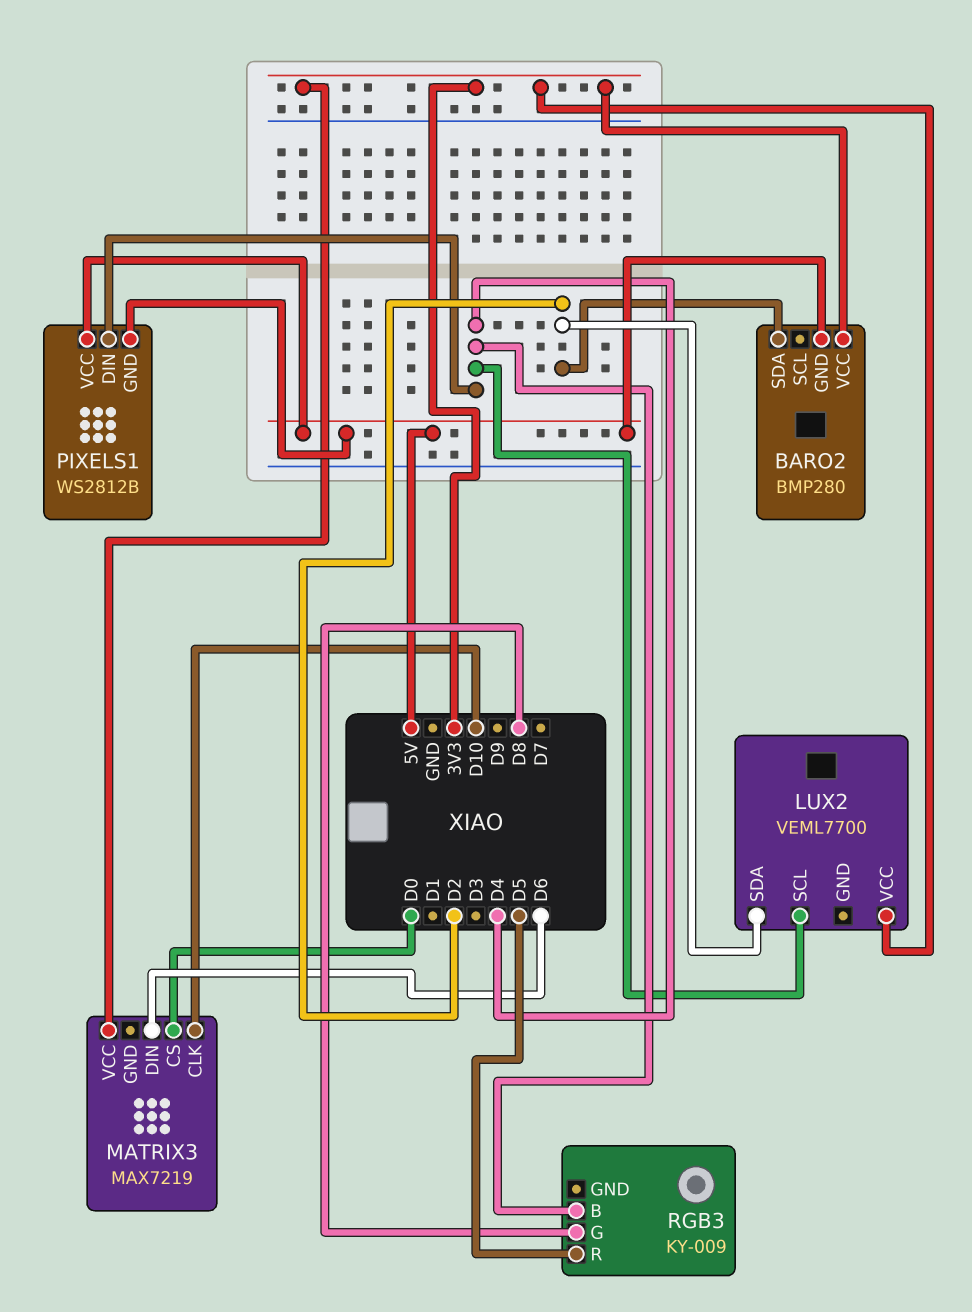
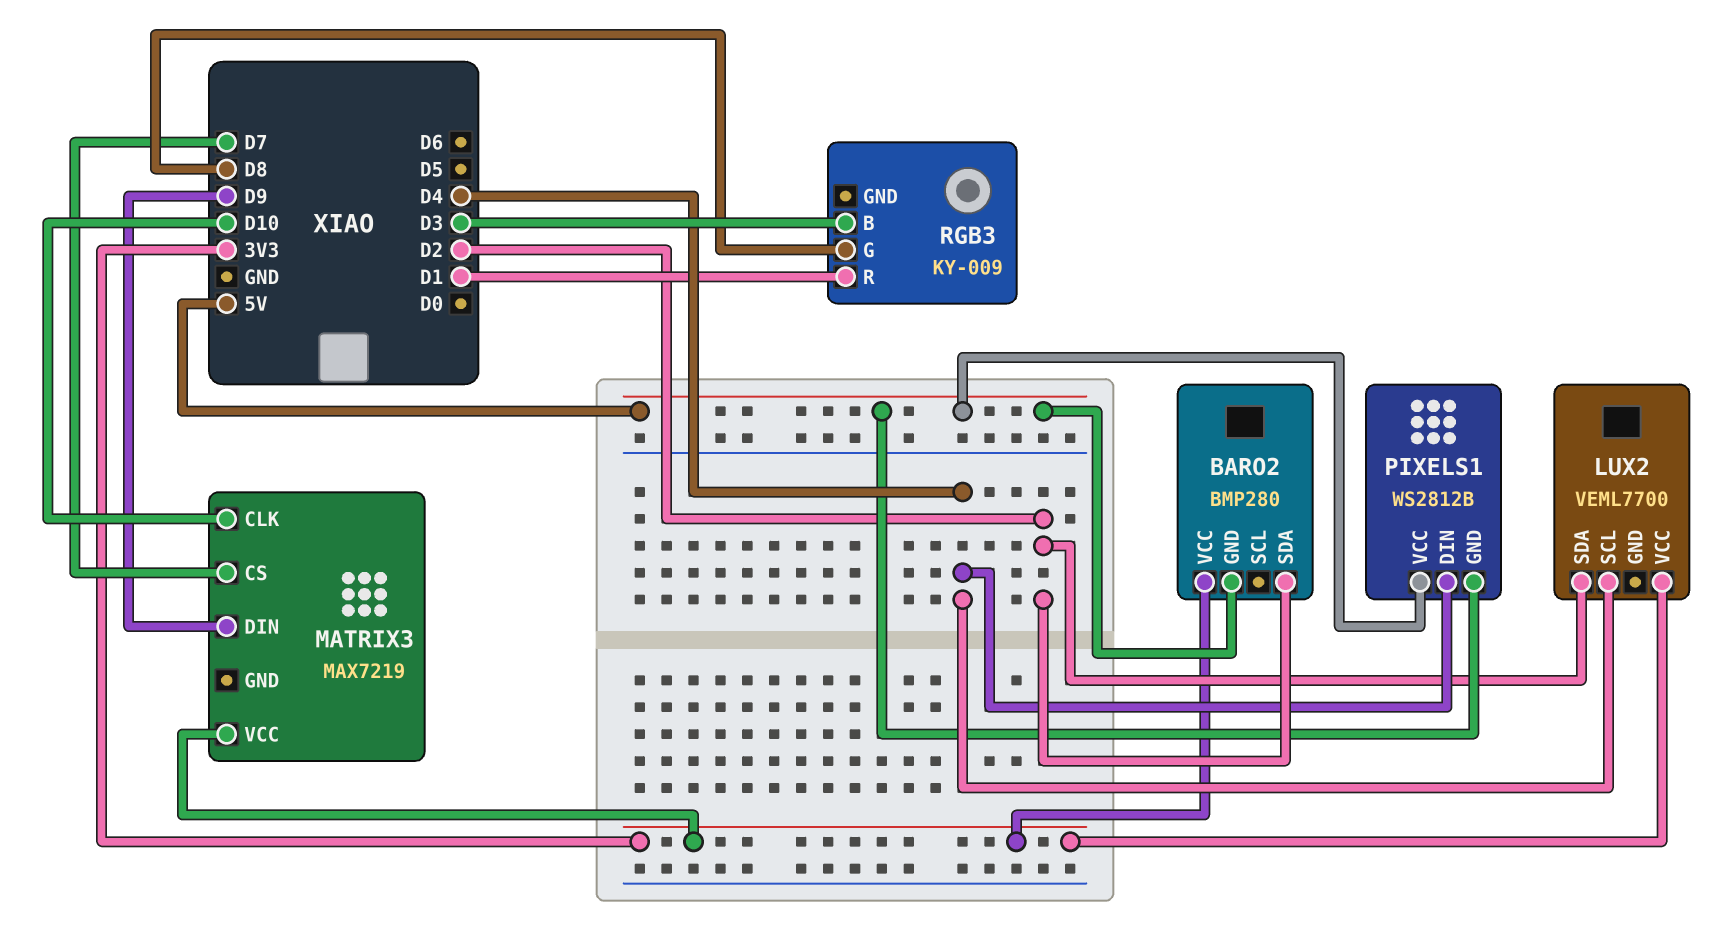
MATRIX3 pin CS: D0 -> D7
MATRIX3 pin DIN: D6 -> D9
RGB3 pin B: D4 -> D3
RGB3 pin R: D5 -> D1

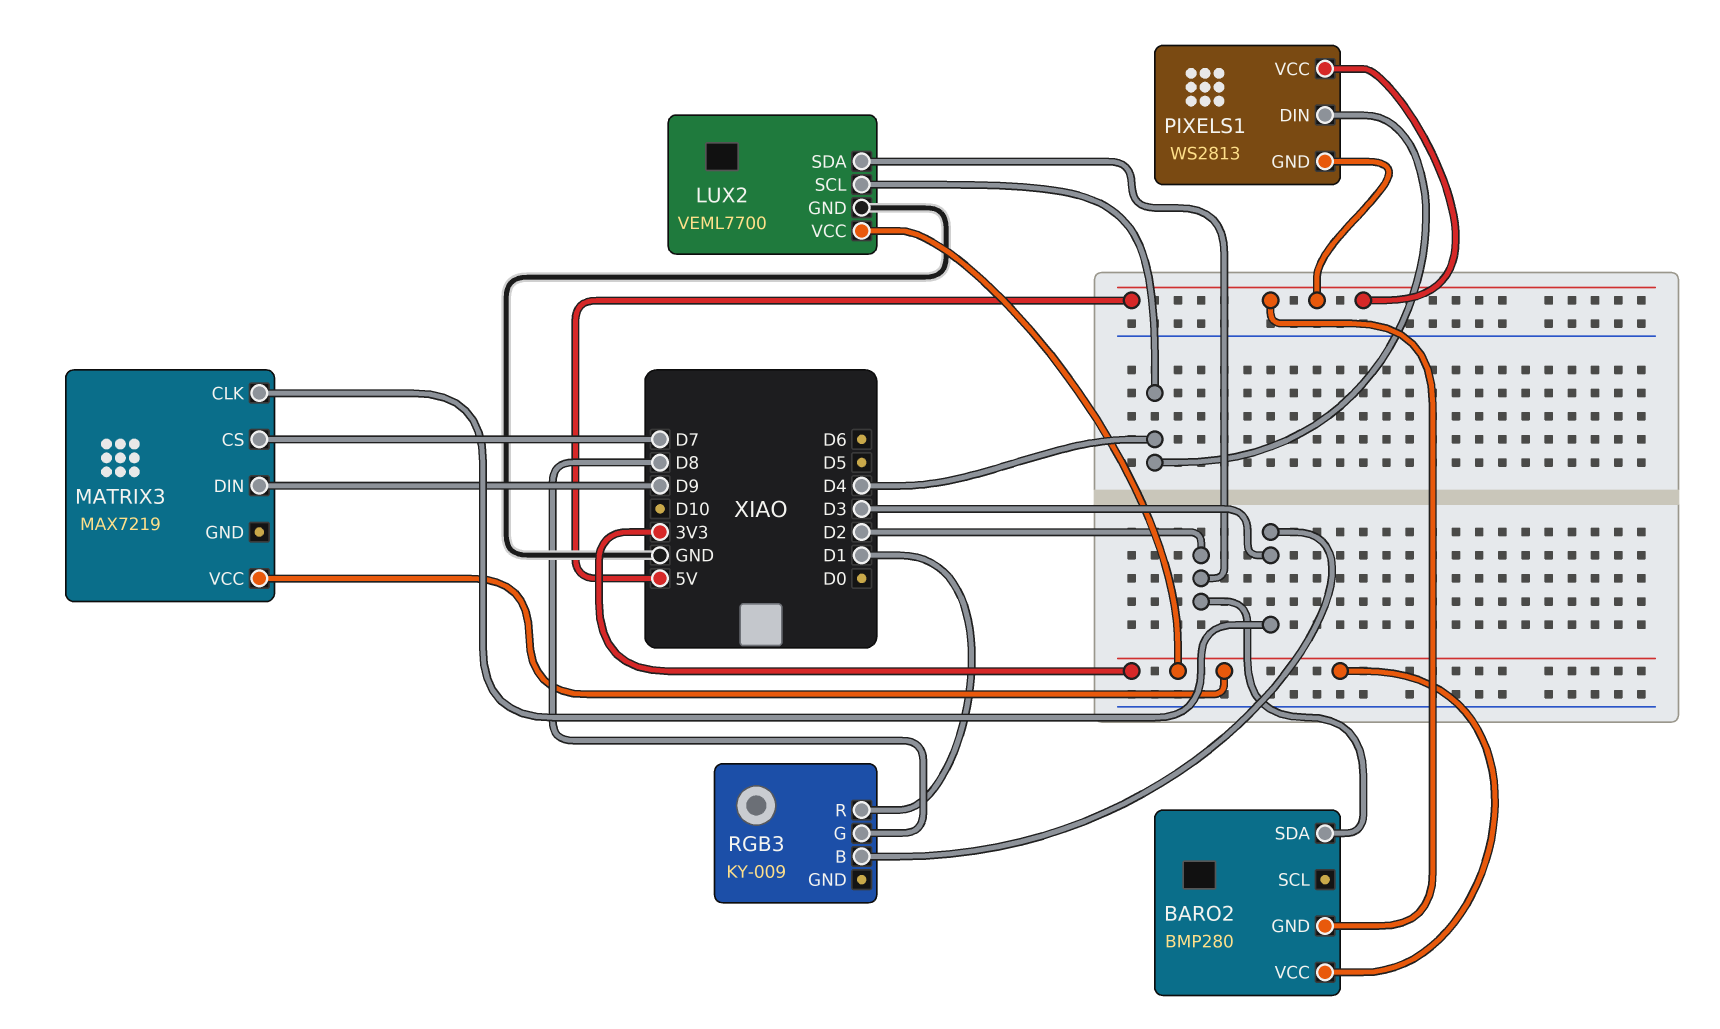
LUX2 pin GND: none -> GND
MATRIX3 pin CLK: D10 -> D3
PIXELS1: WS2812B -> WS2813

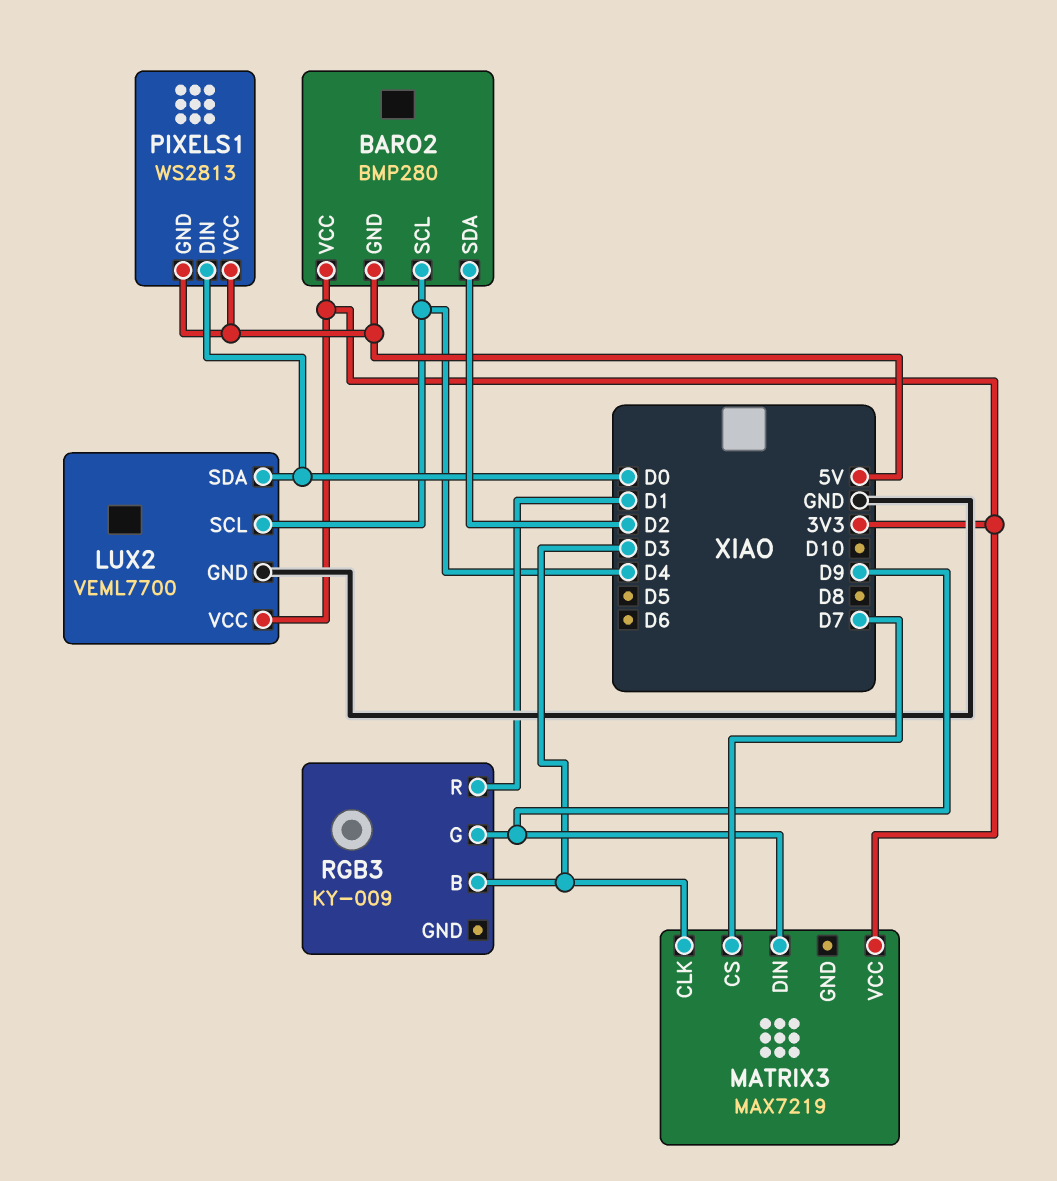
BARO2 pin SCL: none -> D4
LUX2 pin SDA: D2 -> D0
PIXELS1 pin DIN: D4 -> D0
RGB3 pin G: D8 -> D9

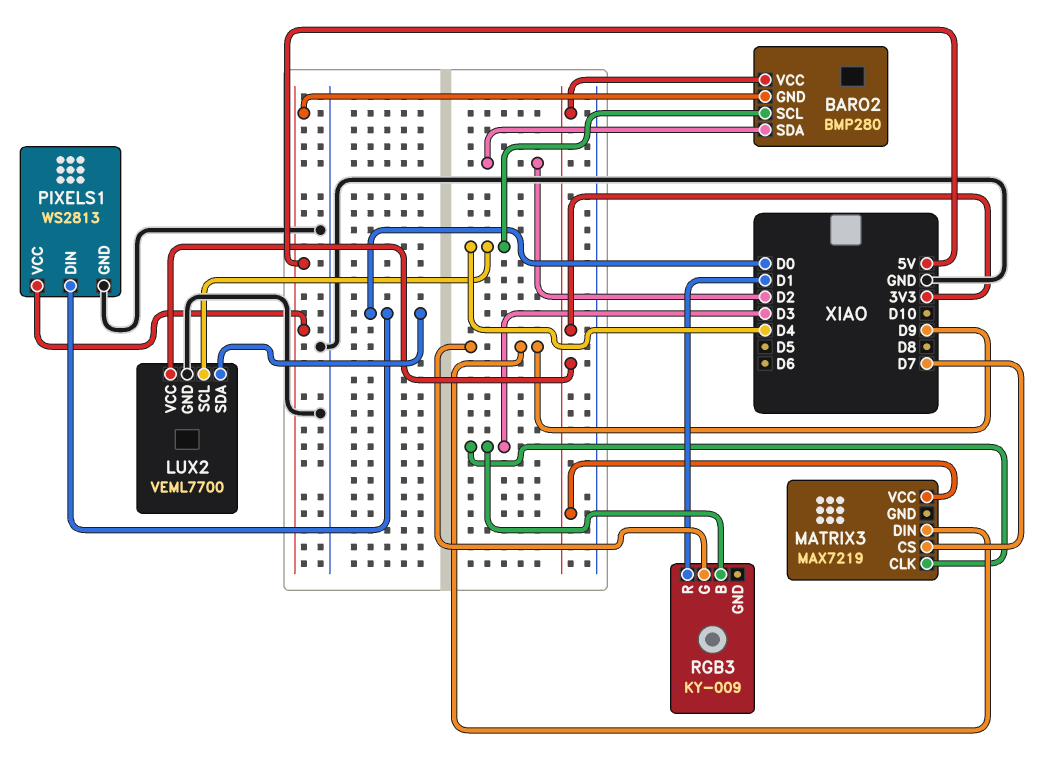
PIXELS1 pin GND: 5V -> GND

